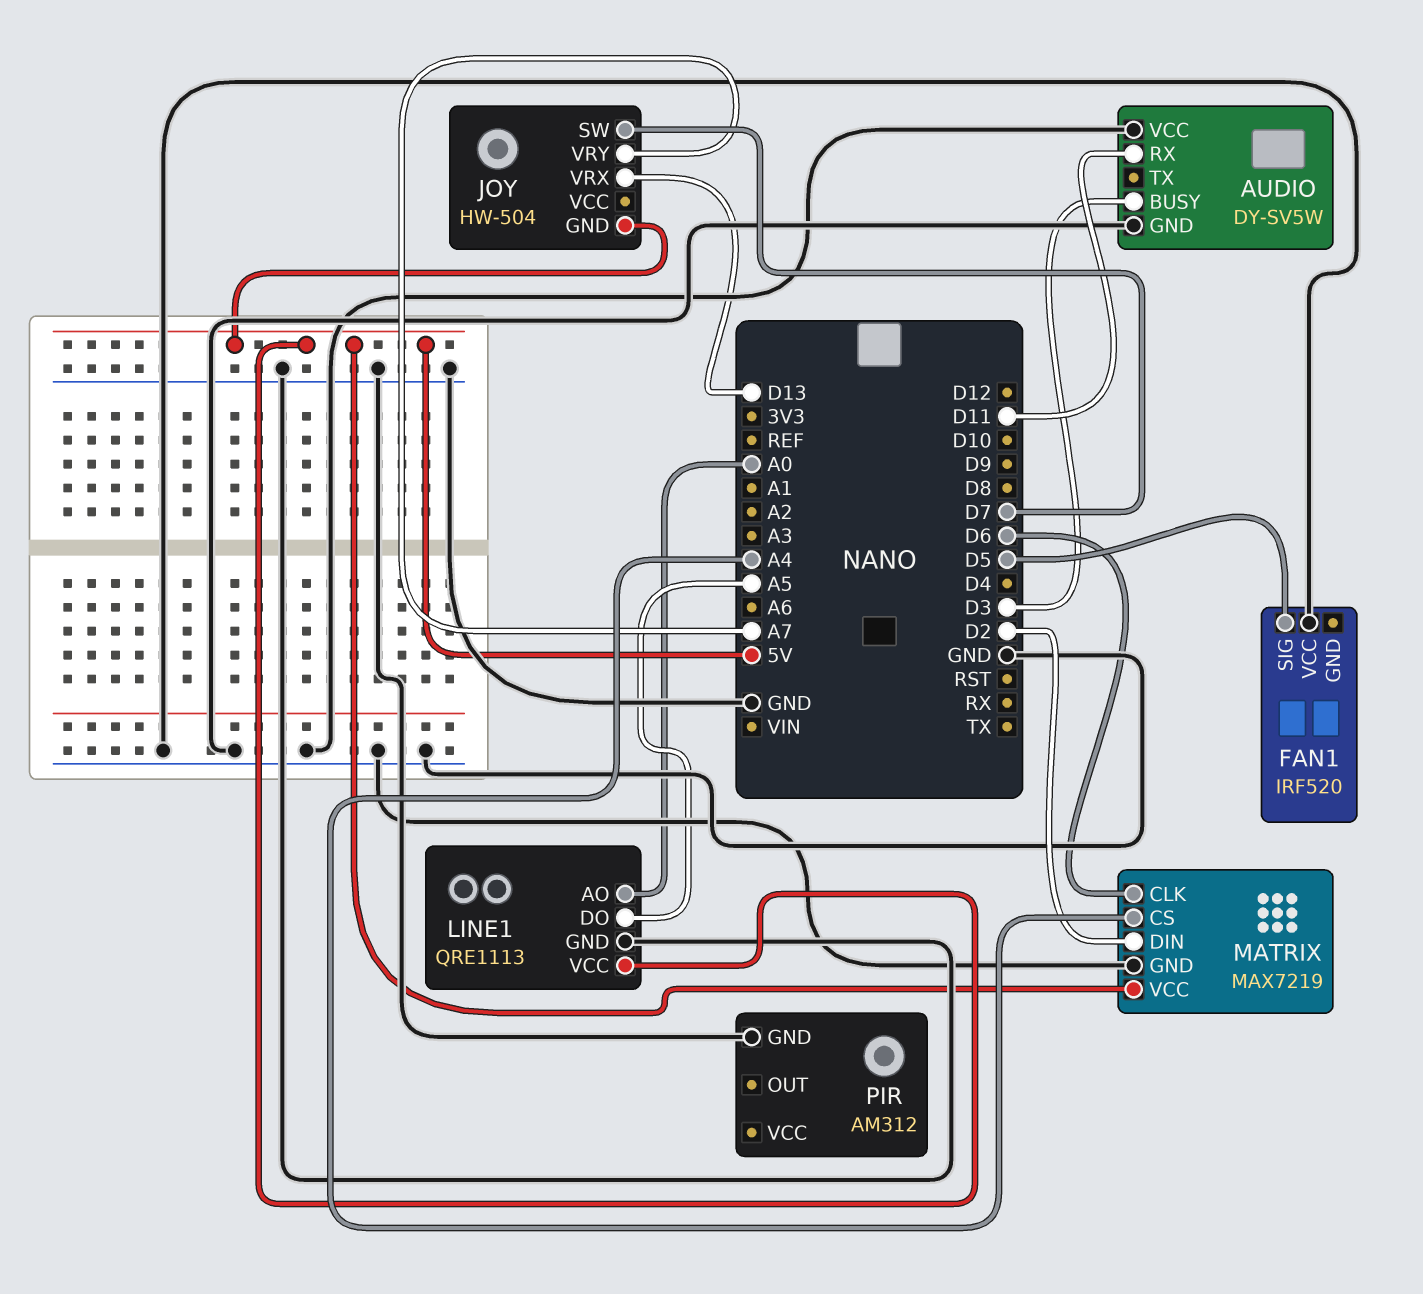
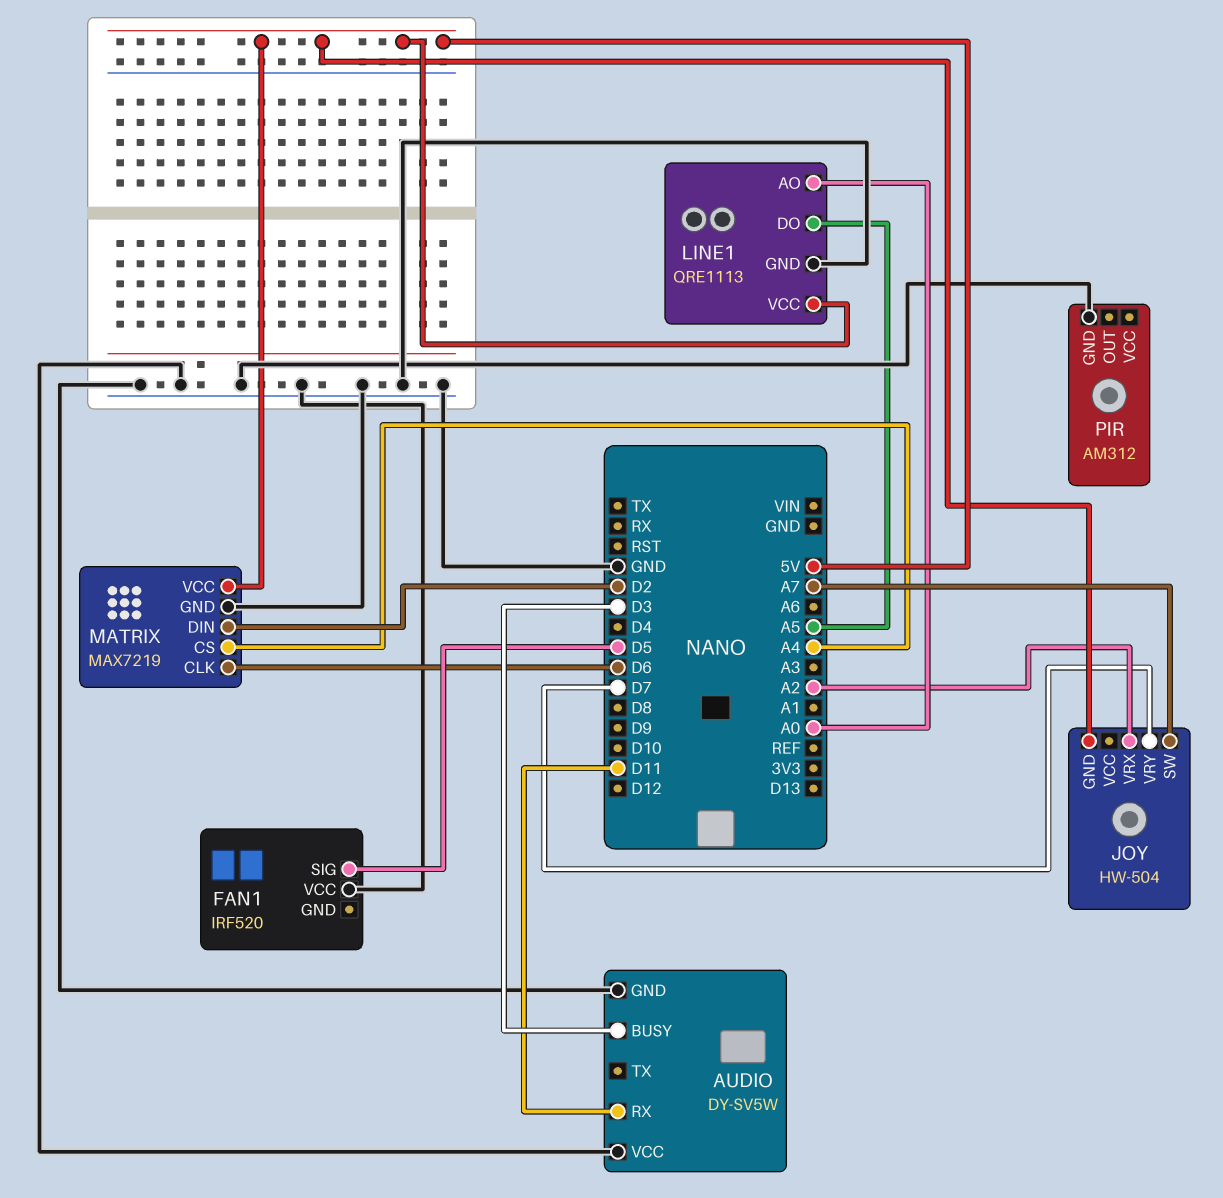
JOY pin SW: D7 -> A7
JOY pin VRX: D13 -> A2
JOY pin VRY: A7 -> D7

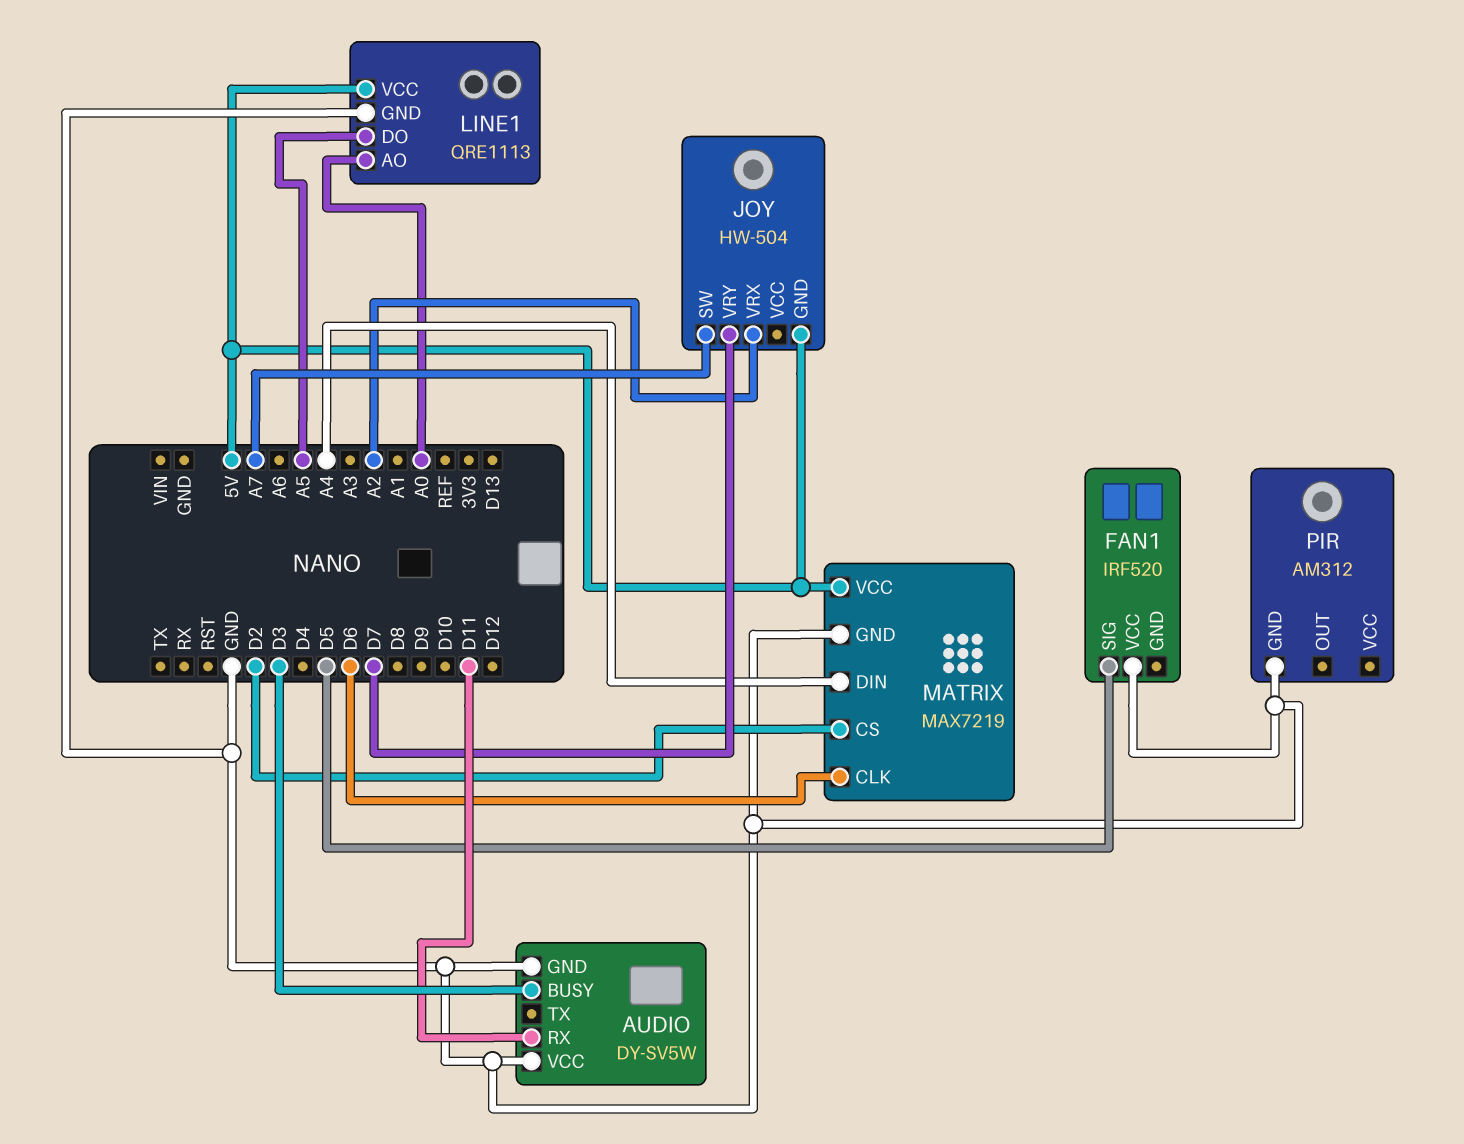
MATRIX pin CS: A4 -> D2
MATRIX pin DIN: D2 -> A4

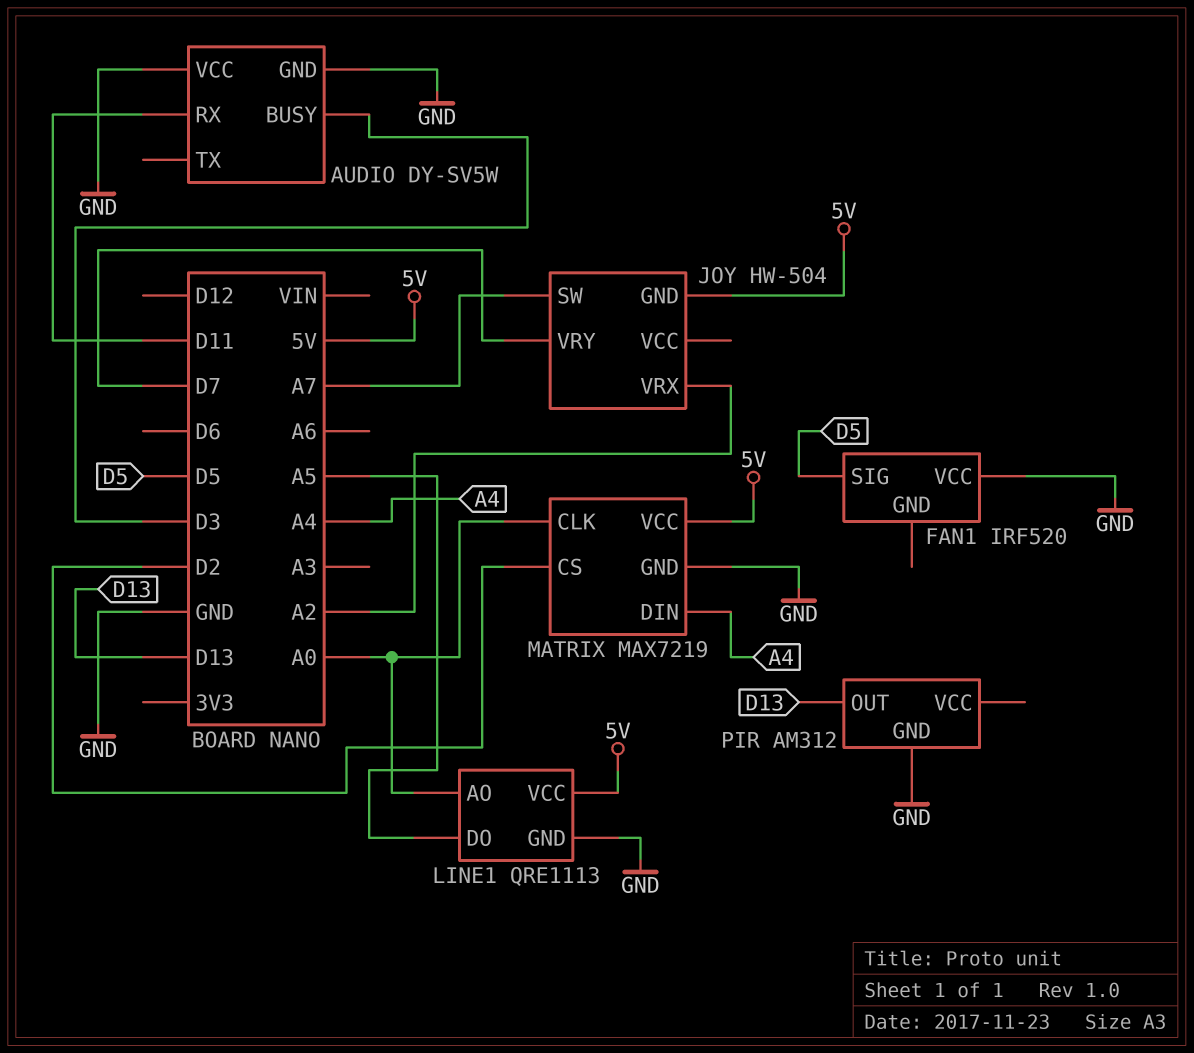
MATRIX pin CLK: D6 -> A0
PIR pin OUT: none -> D13

